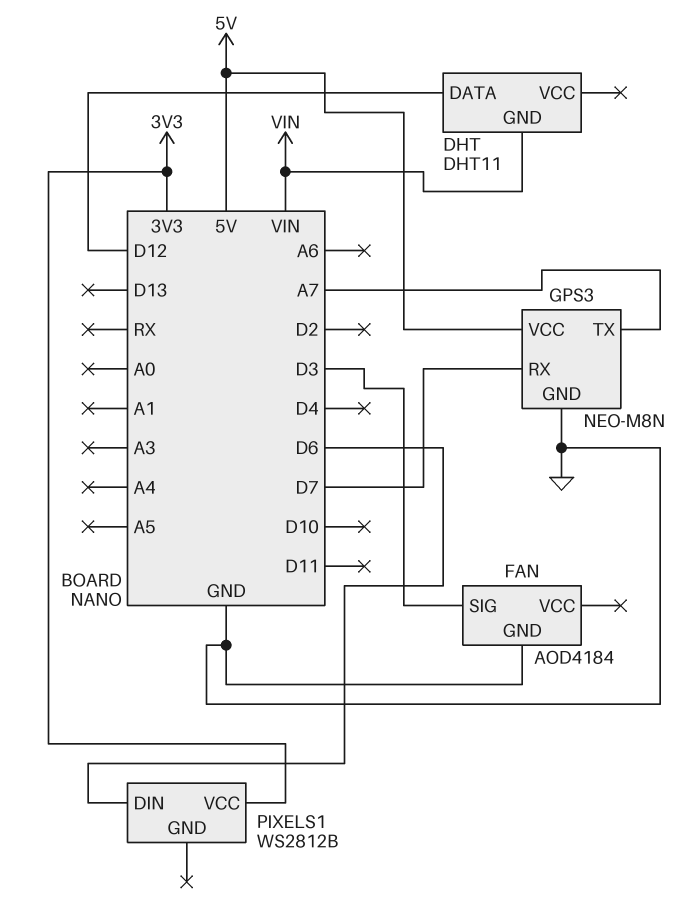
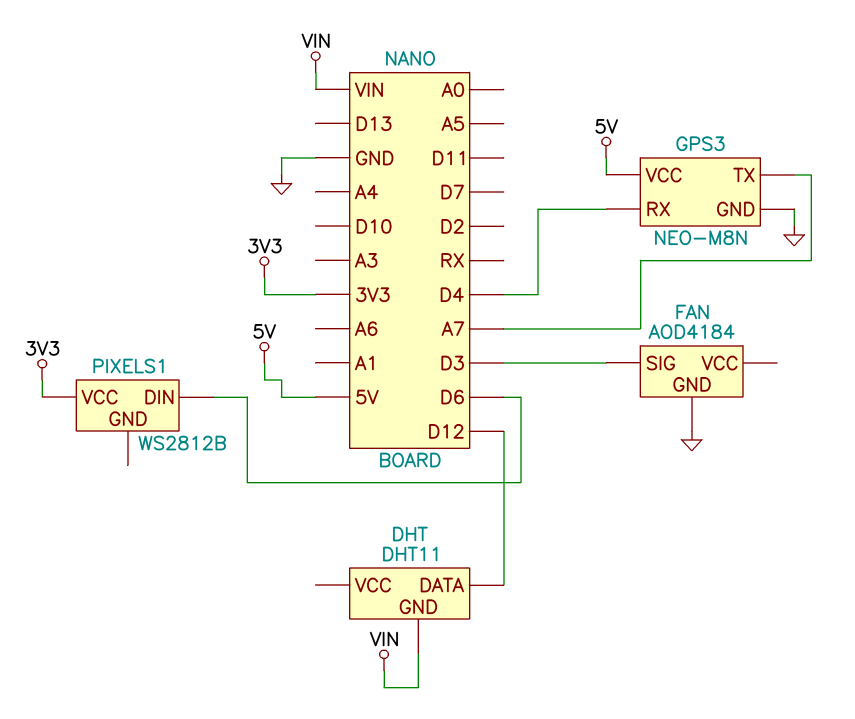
GPS3 pin RX: D7 -> D4

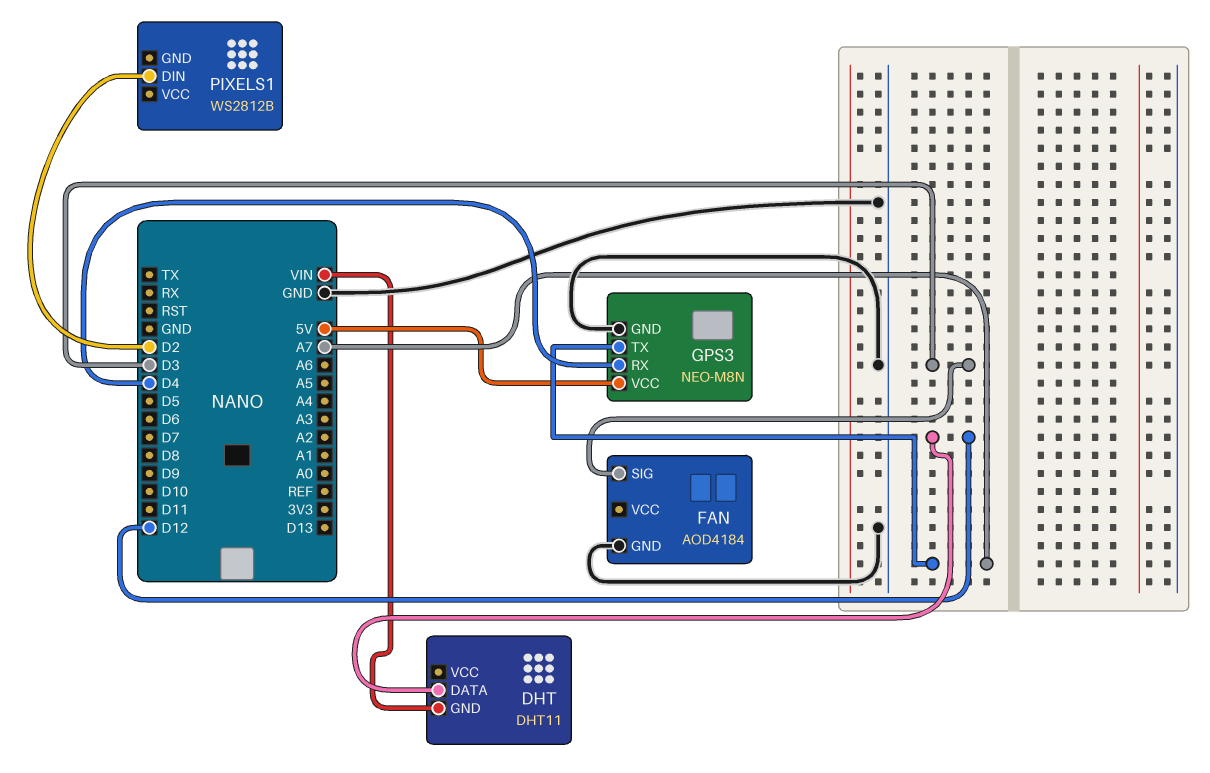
PIXELS1 pin DIN: D6 -> D2
PIXELS1 pin VCC: 3V3 -> none

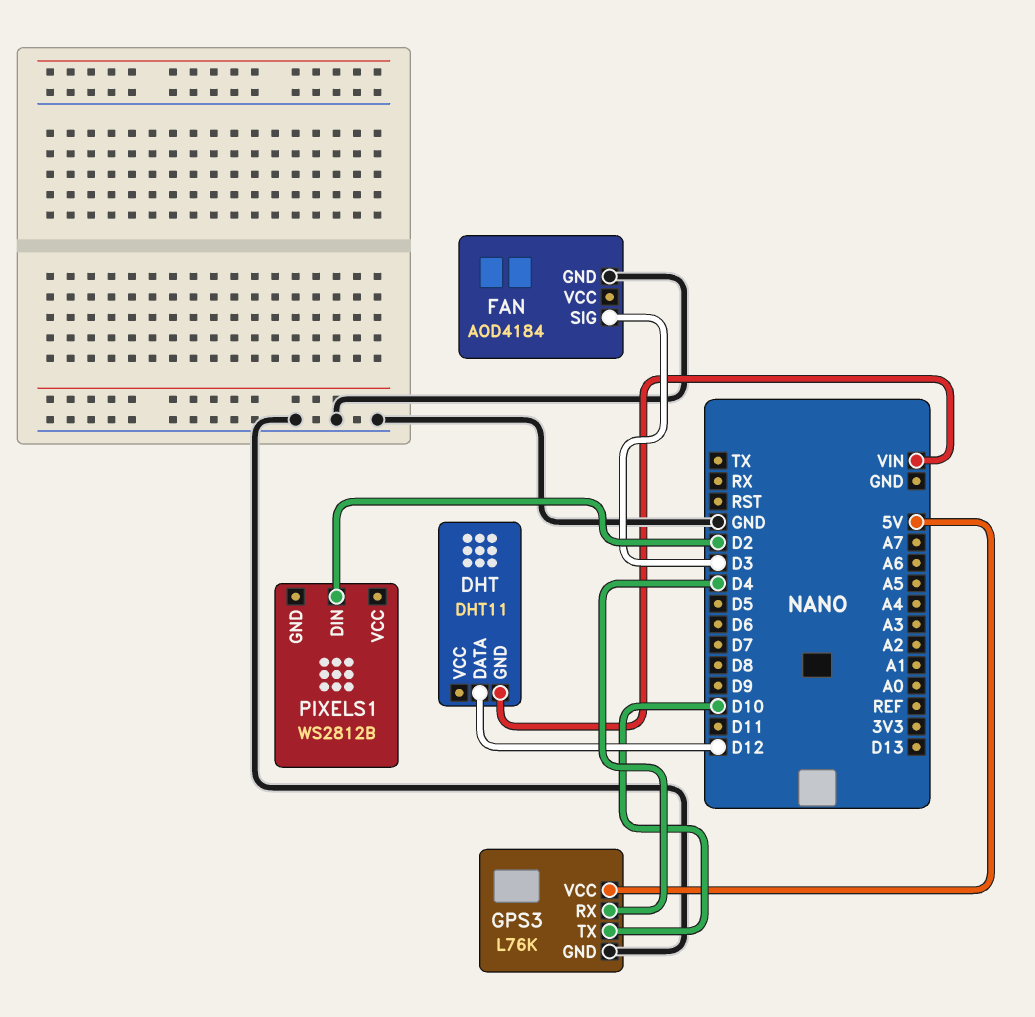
GPS3: NEO-M8N -> L76K
GPS3 pin TX: A7 -> D10

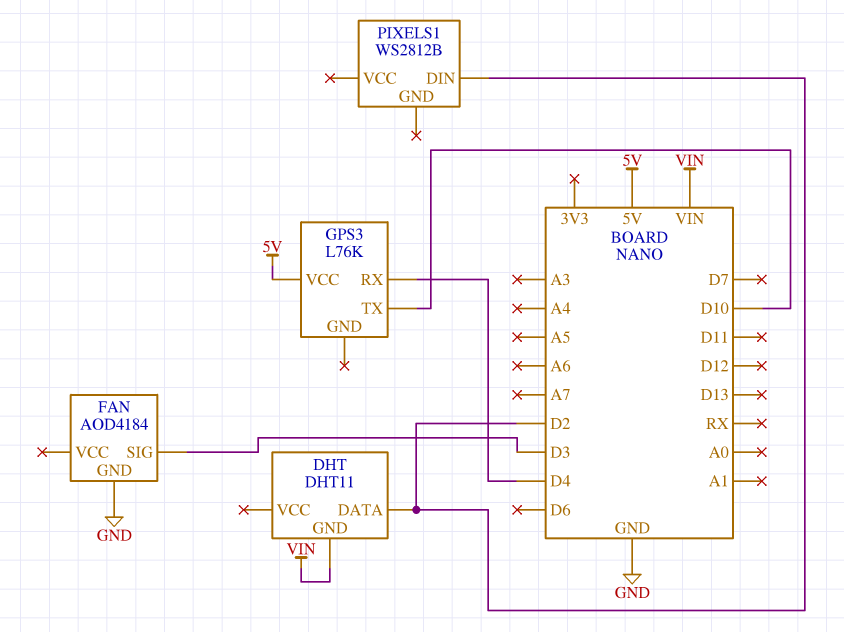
DHT pin DATA: D12 -> D2
GPS3 pin GND: GND -> none

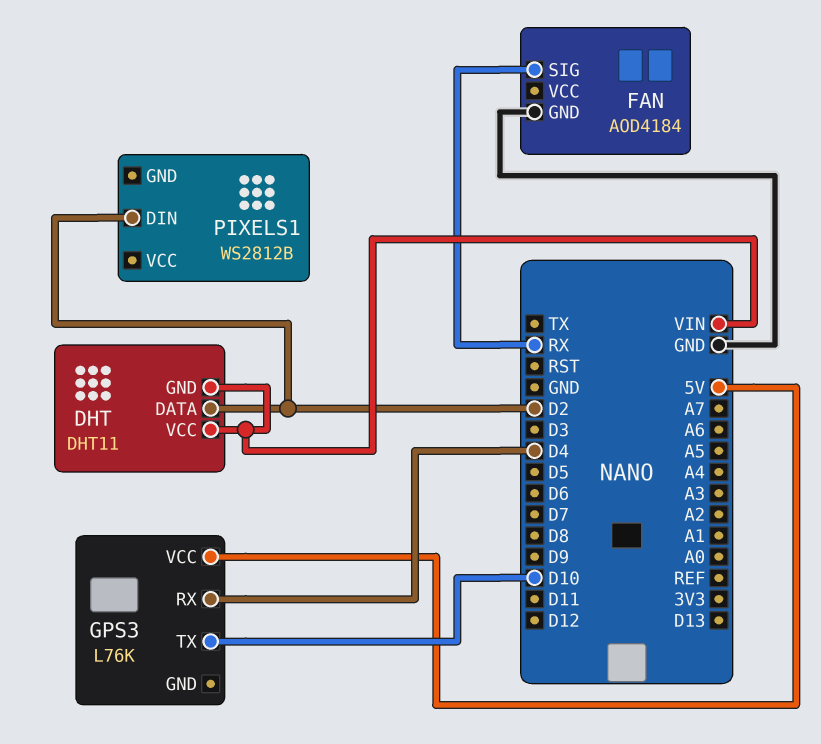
DHT pin VCC: none -> VIN
FAN pin SIG: D3 -> RX

